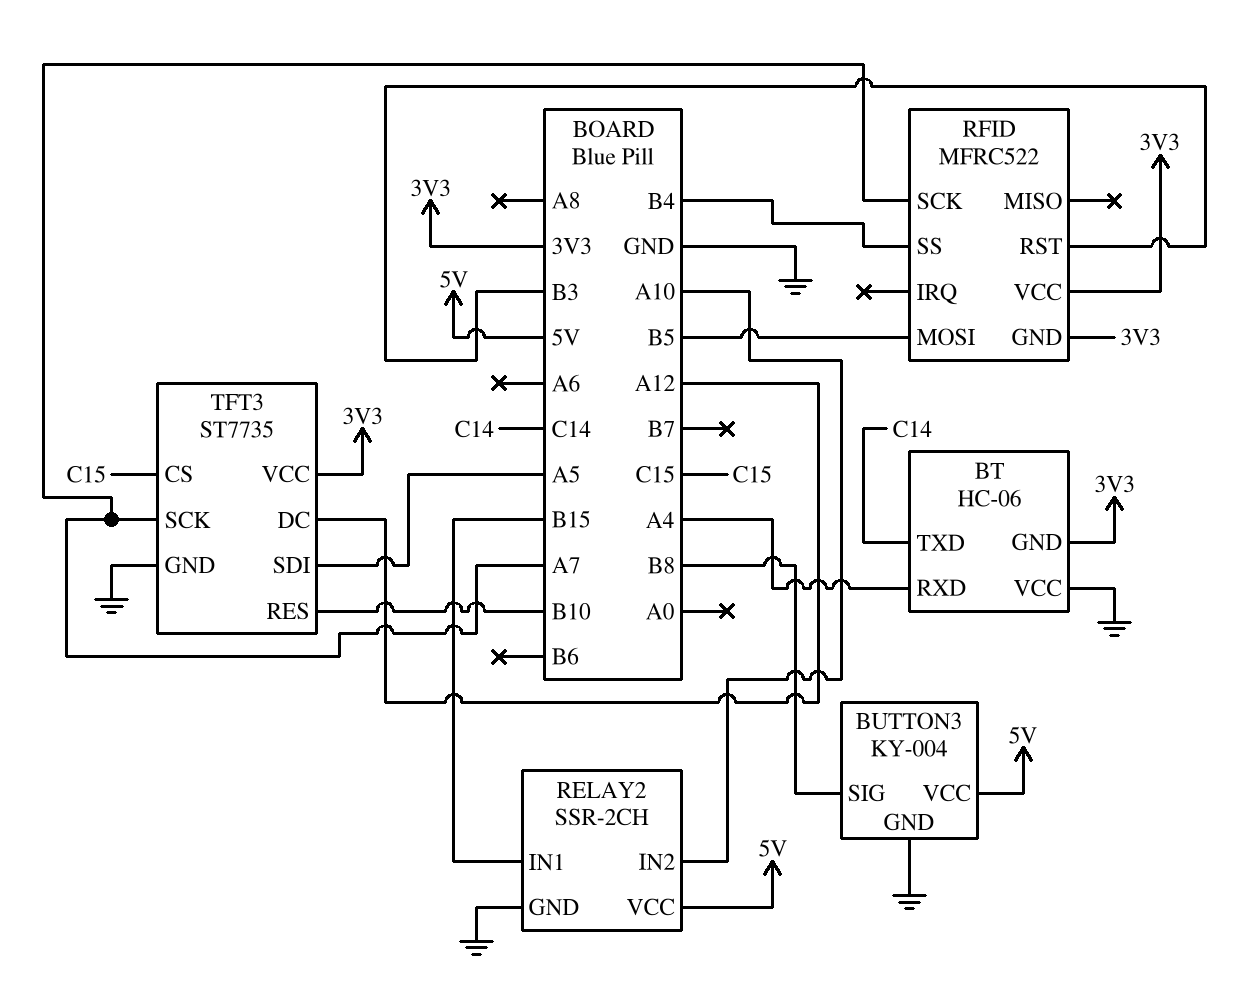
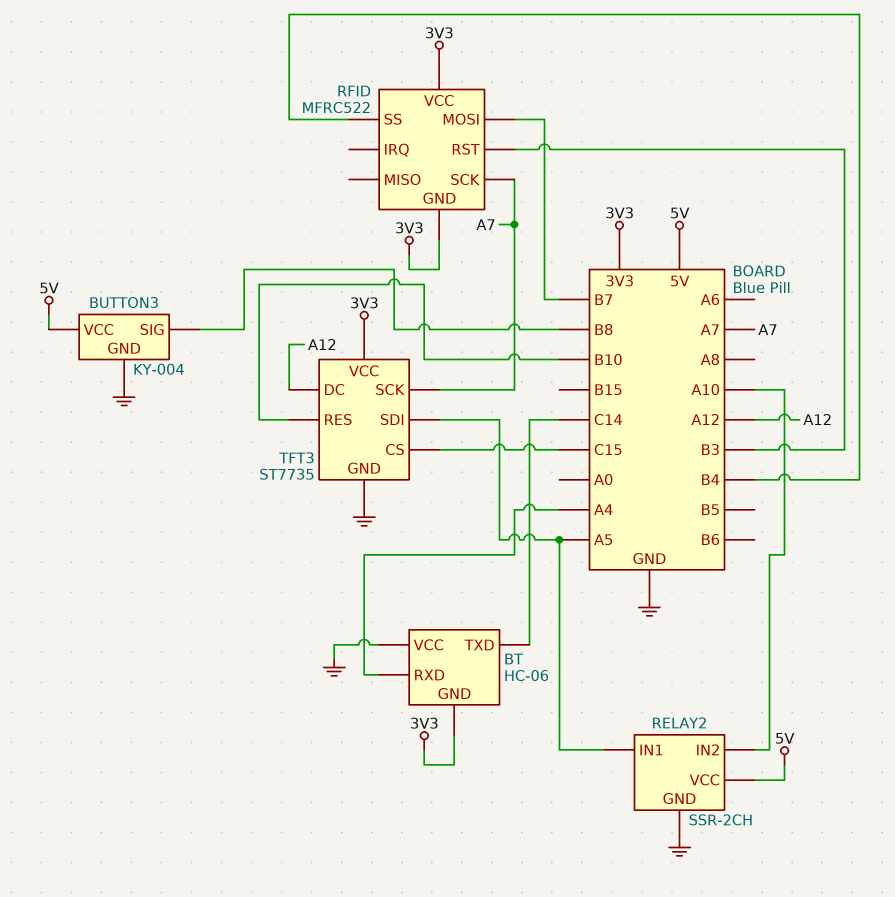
RELAY2 pin IN1: B15 -> A5
RFID pin MOSI: B5 -> B7

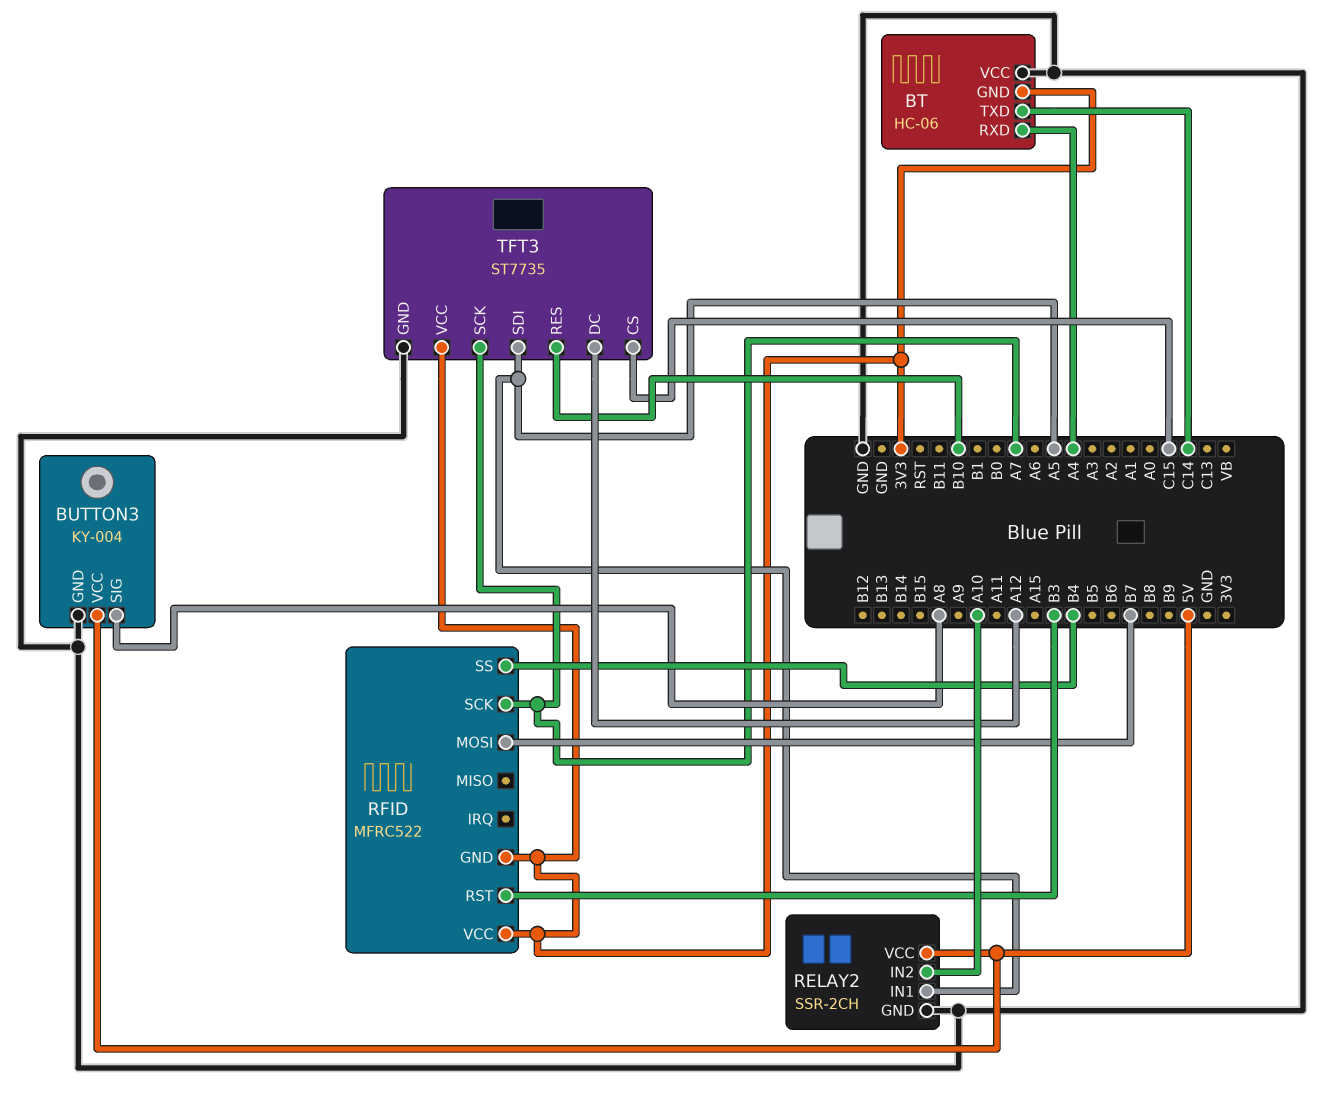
BUTTON3 pin SIG: B8 -> A8

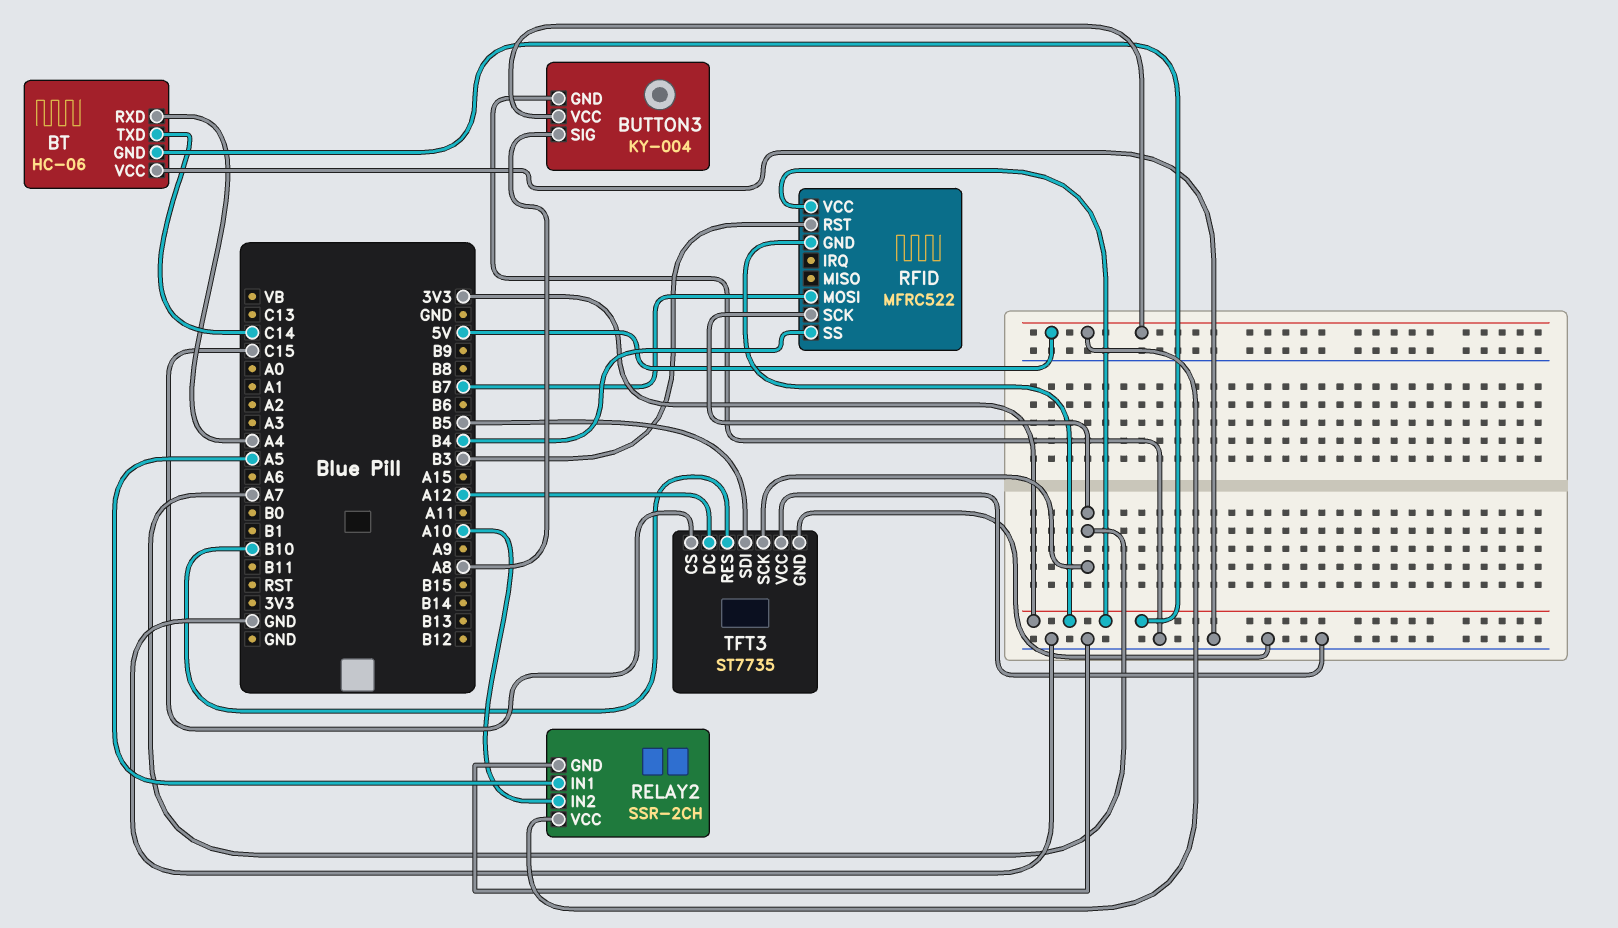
TFT3 pin SDI: A5 -> B5
TFT3 pin VCC: 3V3 -> GND

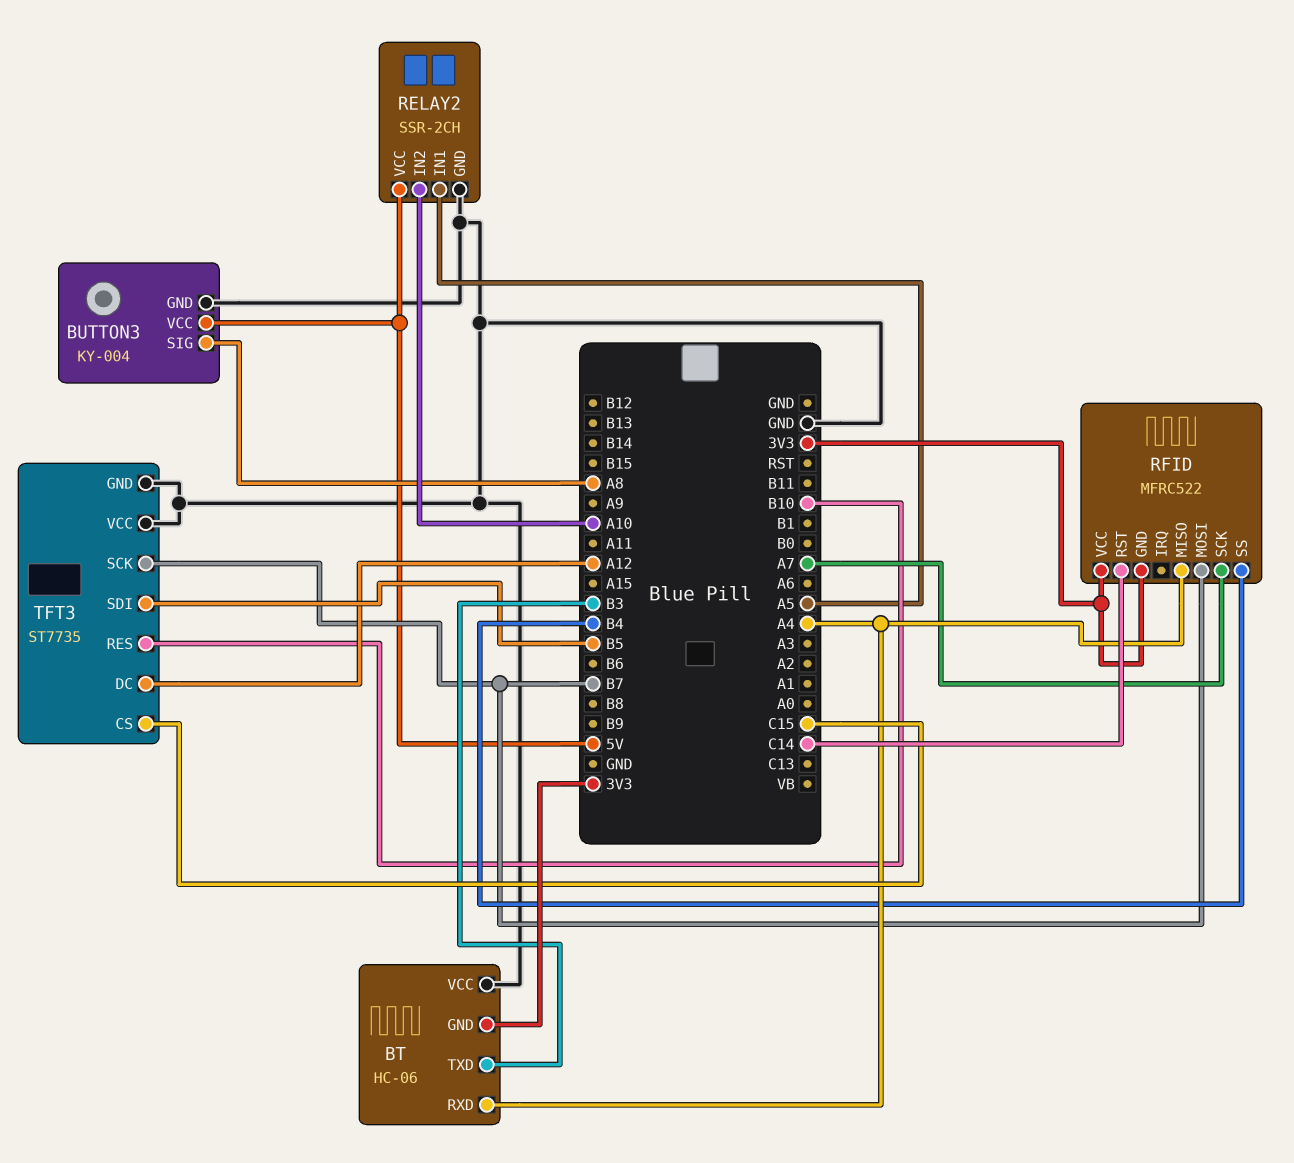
BT pin TXD: C14 -> B3
RFID pin MISO: none -> A4
RFID pin RST: B3 -> C14
TFT3 pin SCK: A7 -> B7

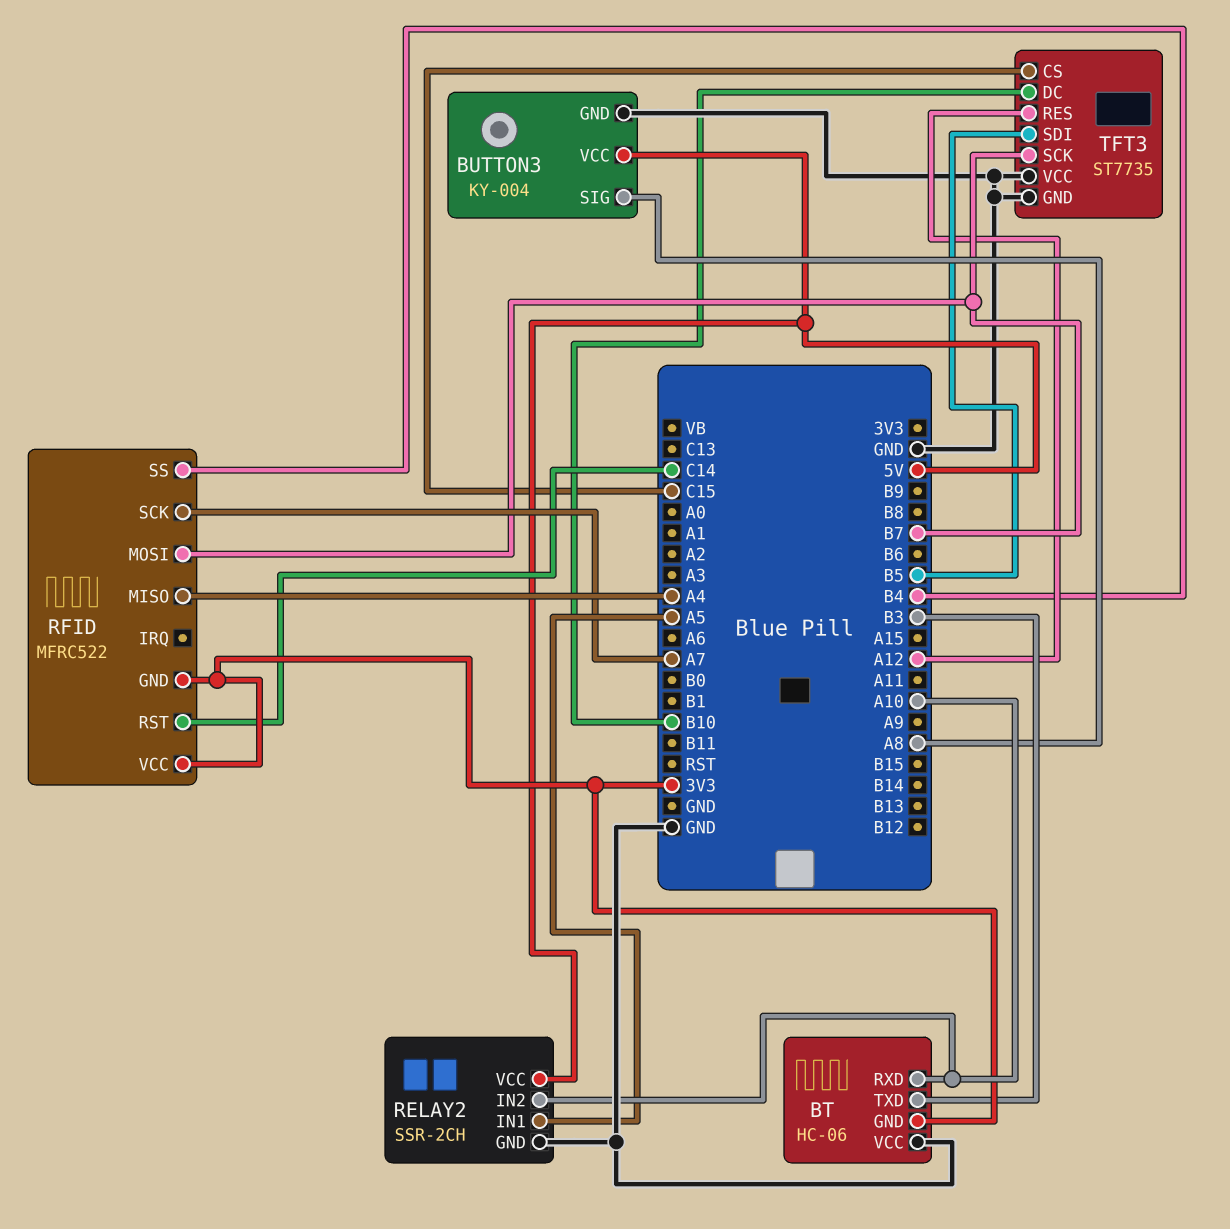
BT pin RXD: A4 -> A10
TFT3 pin DC: A12 -> B10
TFT3 pin RES: B10 -> A12

